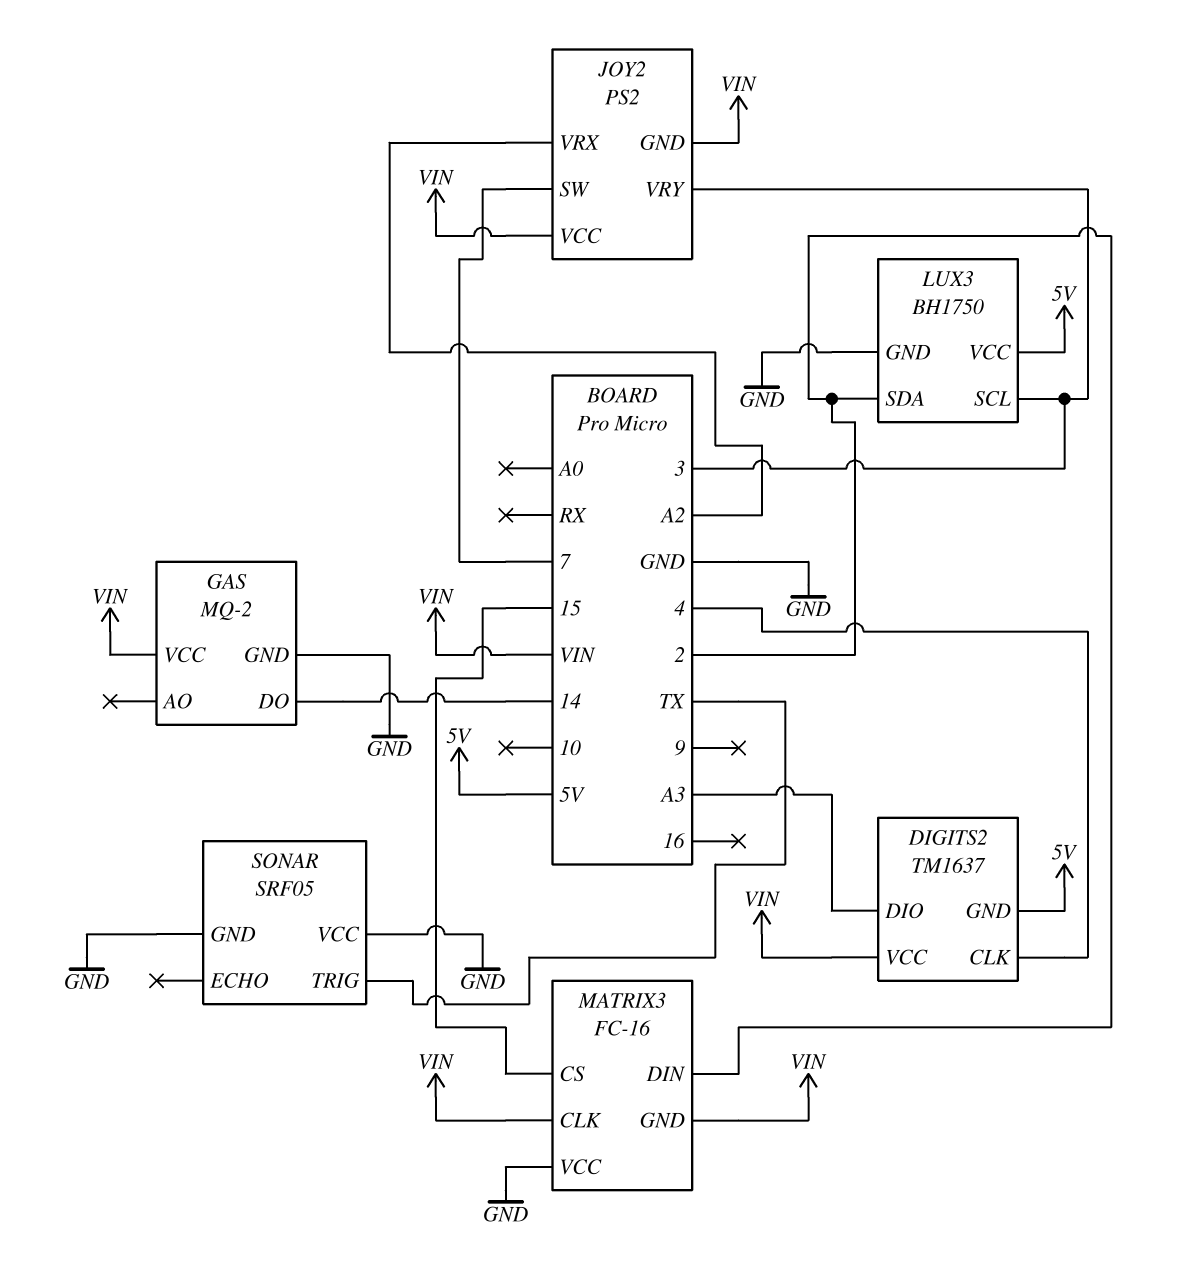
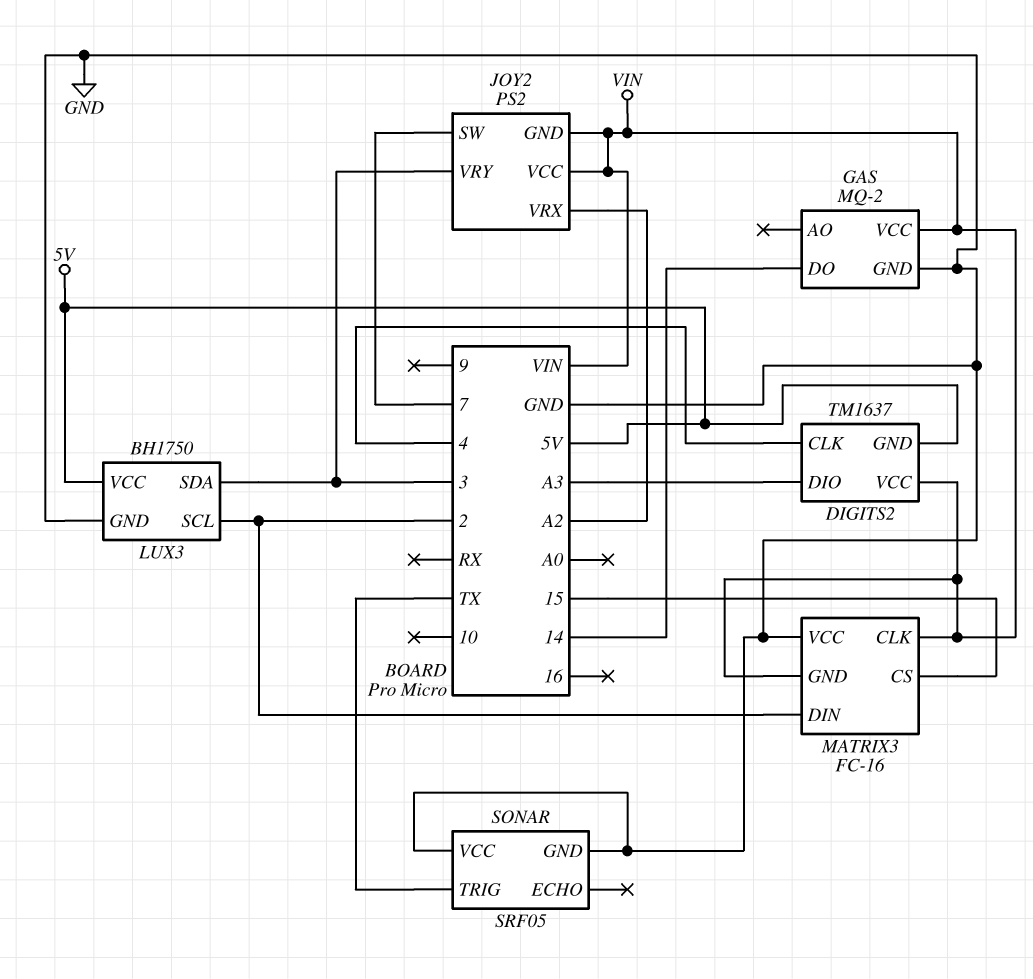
LUX3 pin SCL: 3 -> 2
LUX3 pin SDA: 2 -> 3

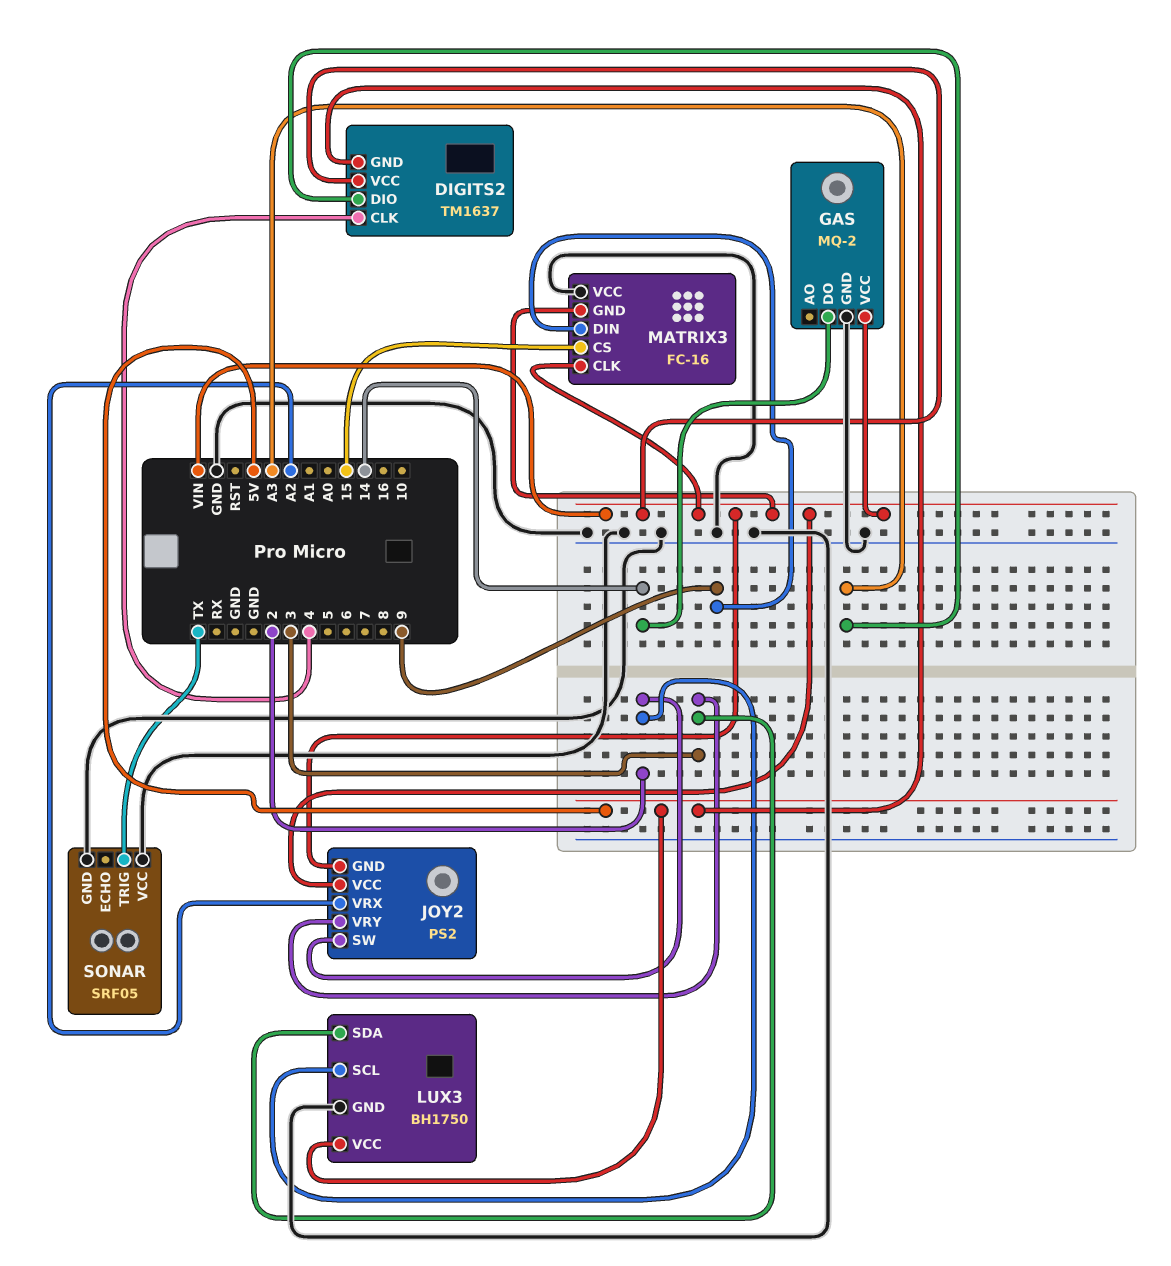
JOY2 pin SW: 7 -> 2
MATRIX3 pin DIN: 2 -> 9

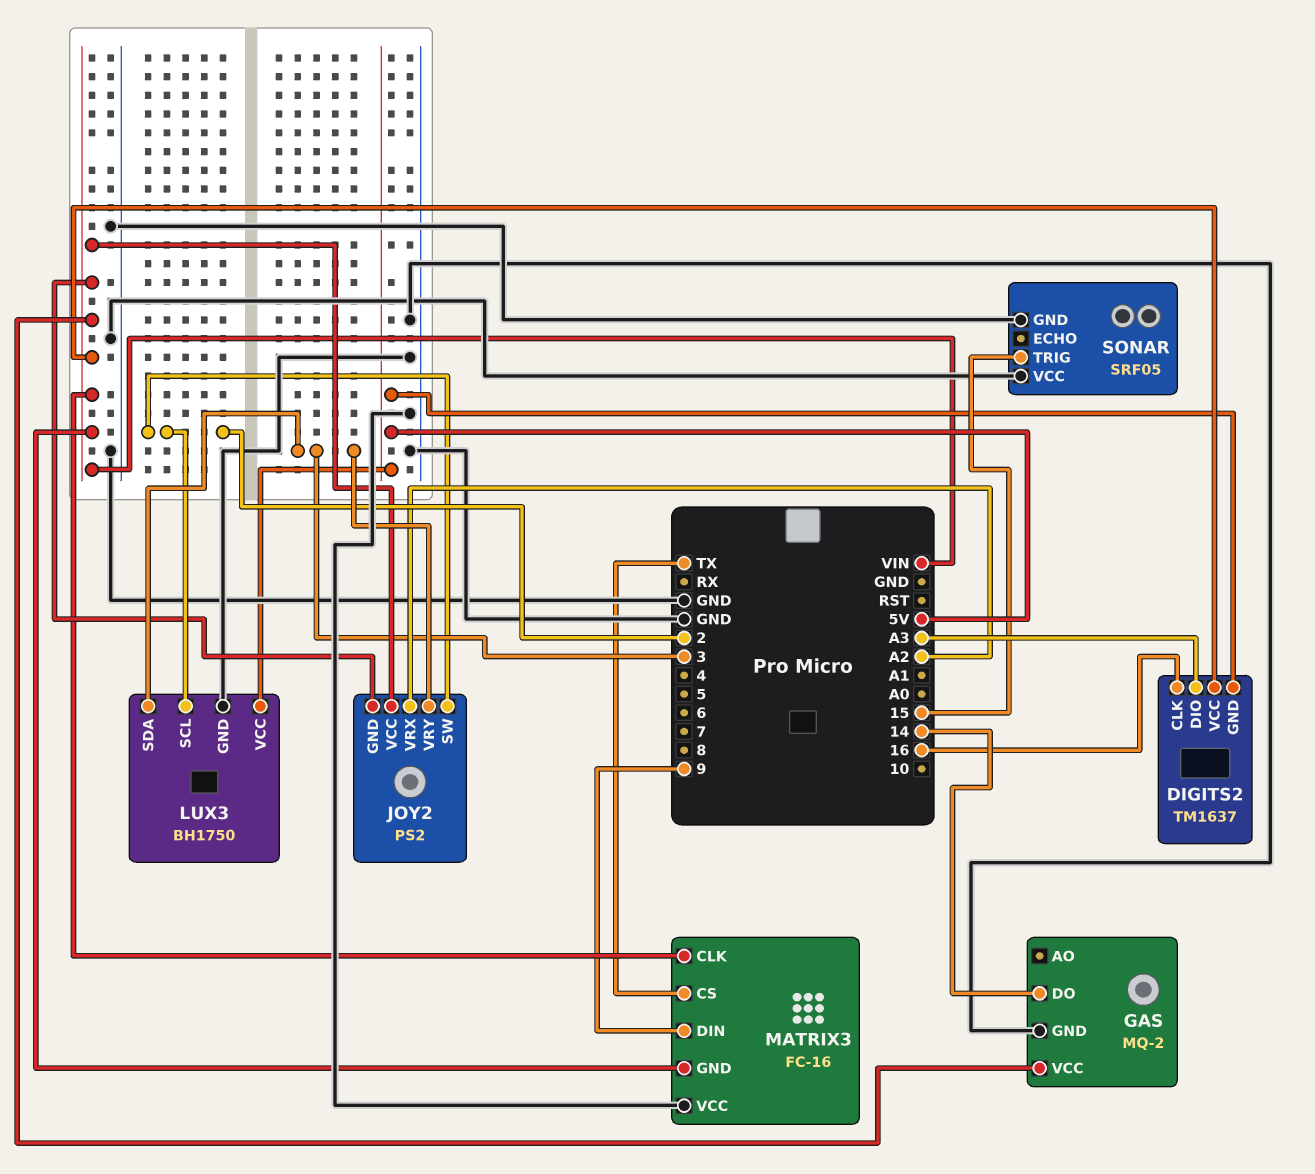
DIGITS2 pin CLK: 4 -> 16
MATRIX3 pin CS: 15 -> TX
SONAR pin TRIG: TX -> 15

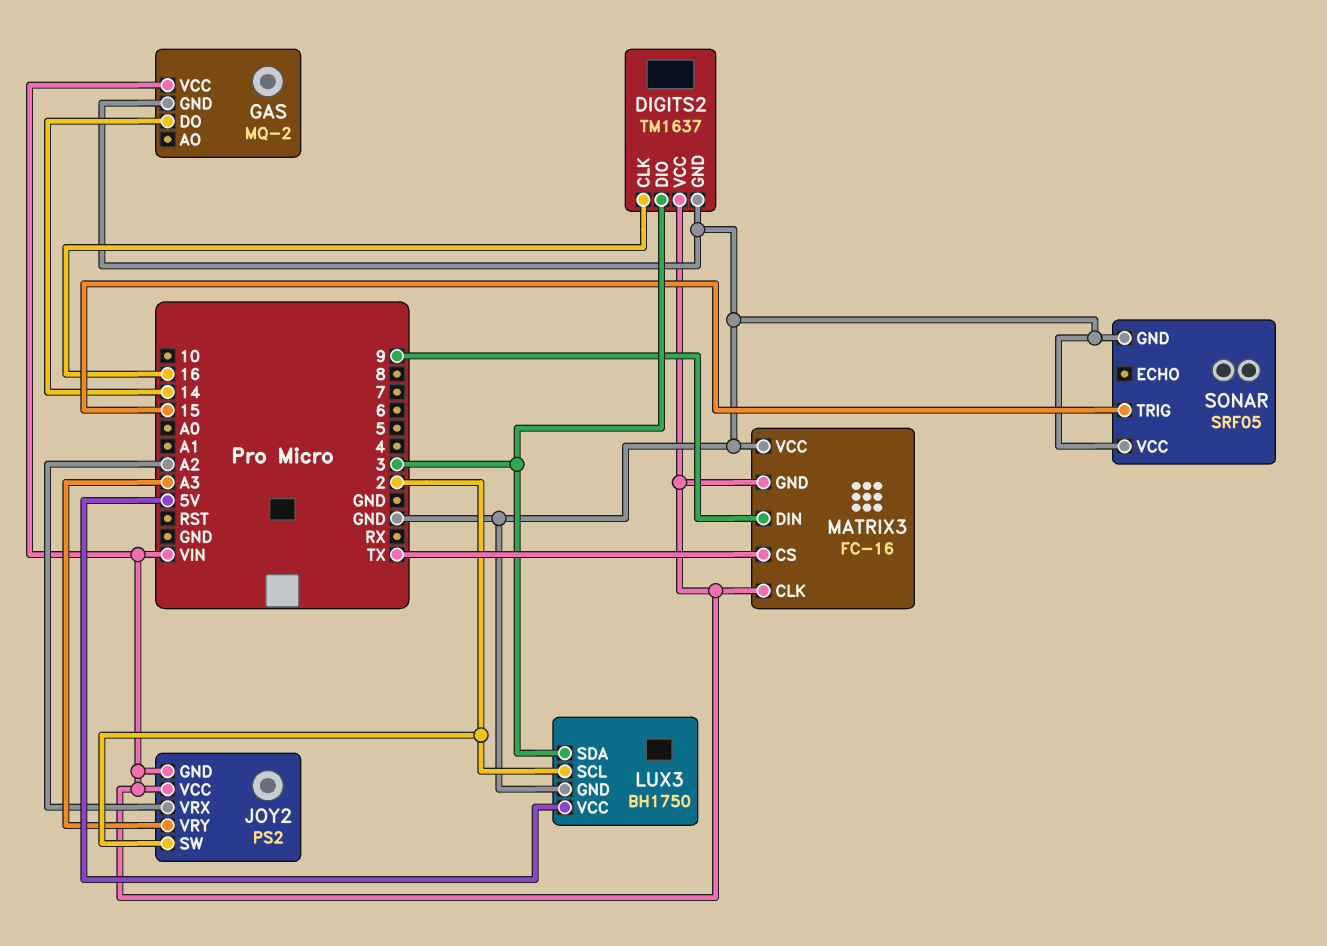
DIGITS2 pin DIO: A3 -> 3
DIGITS2 pin GND: 5V -> GND
JOY2 pin VRY: 3 -> A3

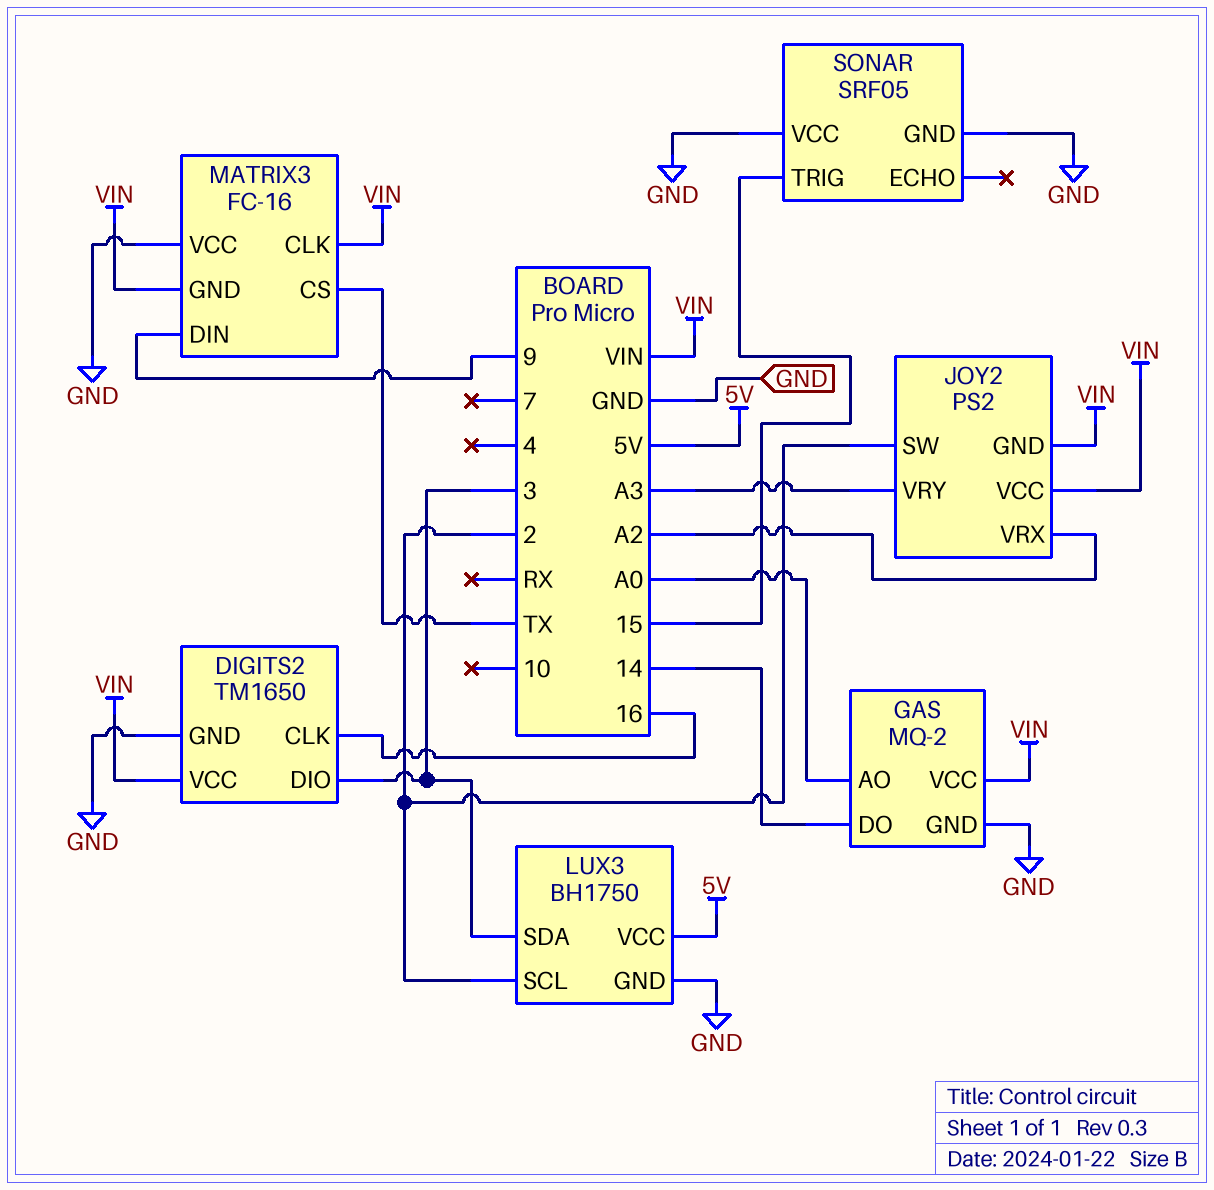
DIGITS2: TM1637 -> TM1650
GAS pin AO: none -> A0

